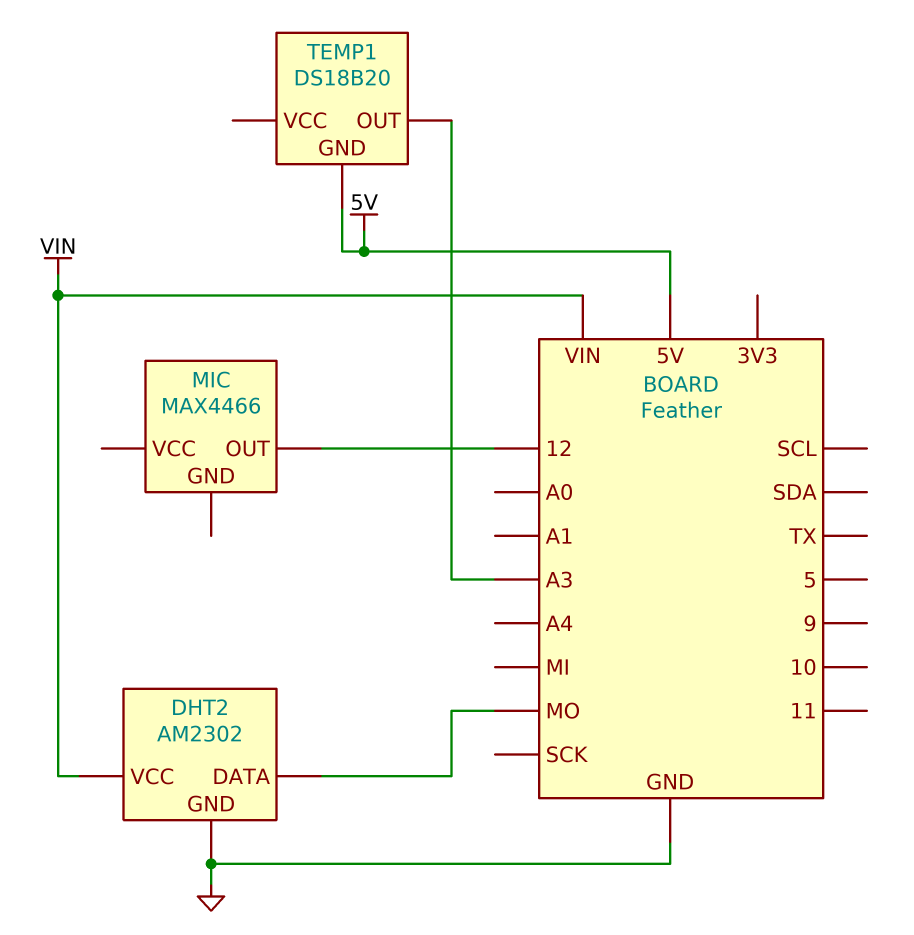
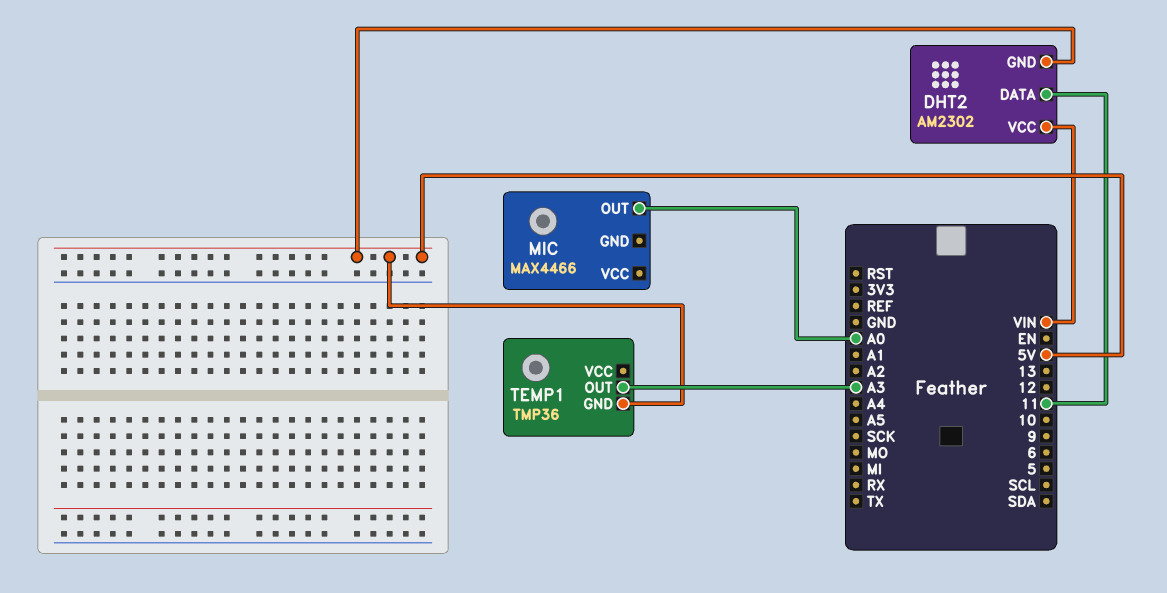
DHT2 pin DATA: MO -> 11
DHT2 pin GND: GND -> 5V
MIC pin OUT: 12 -> A0
TEMP1: DS18B20 -> TMP36

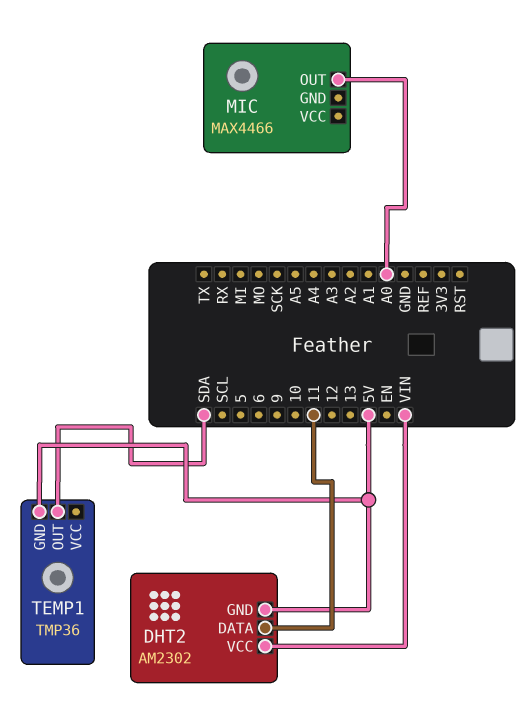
TEMP1 pin OUT: A3 -> SDA

